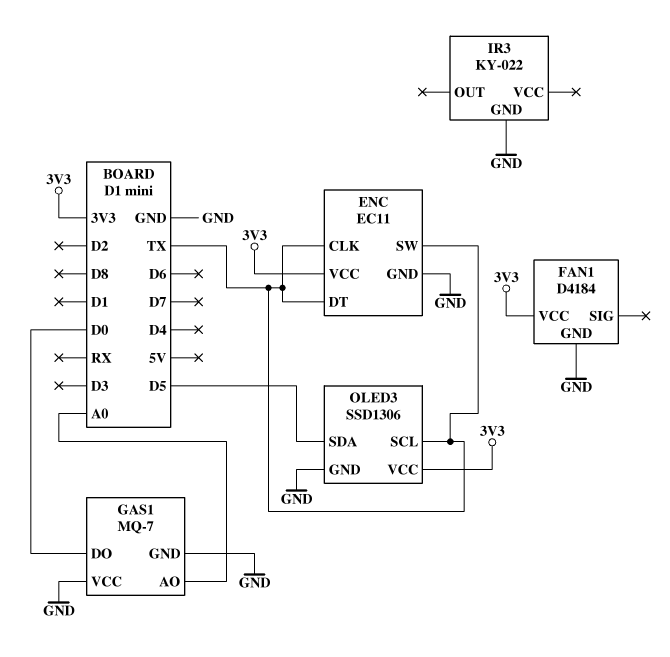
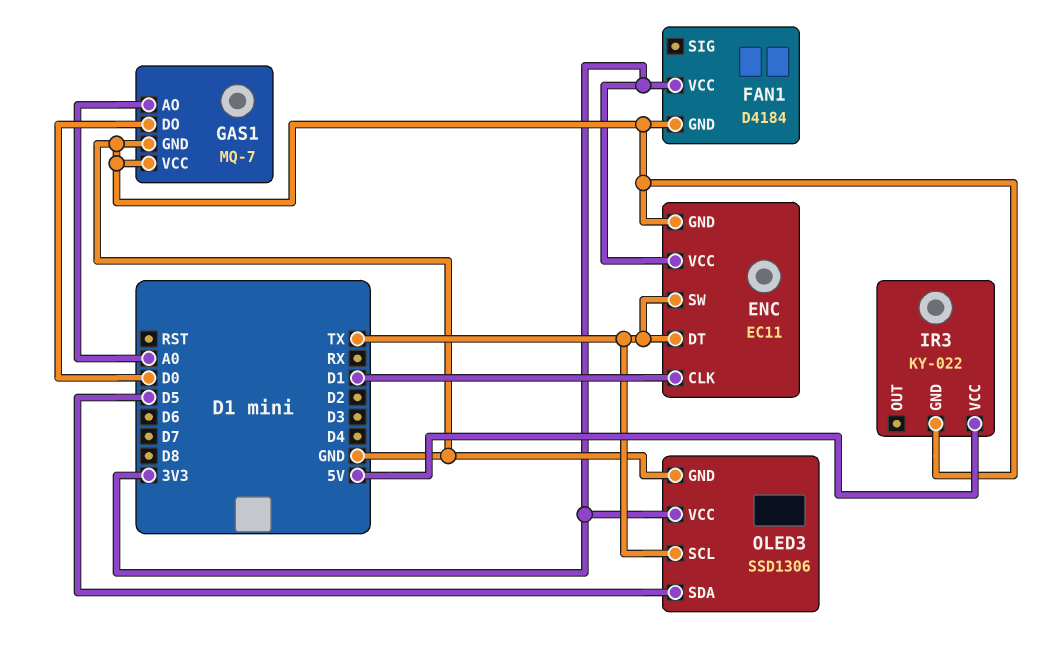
ENC pin CLK: TX -> D1
IR3 pin VCC: none -> 5V

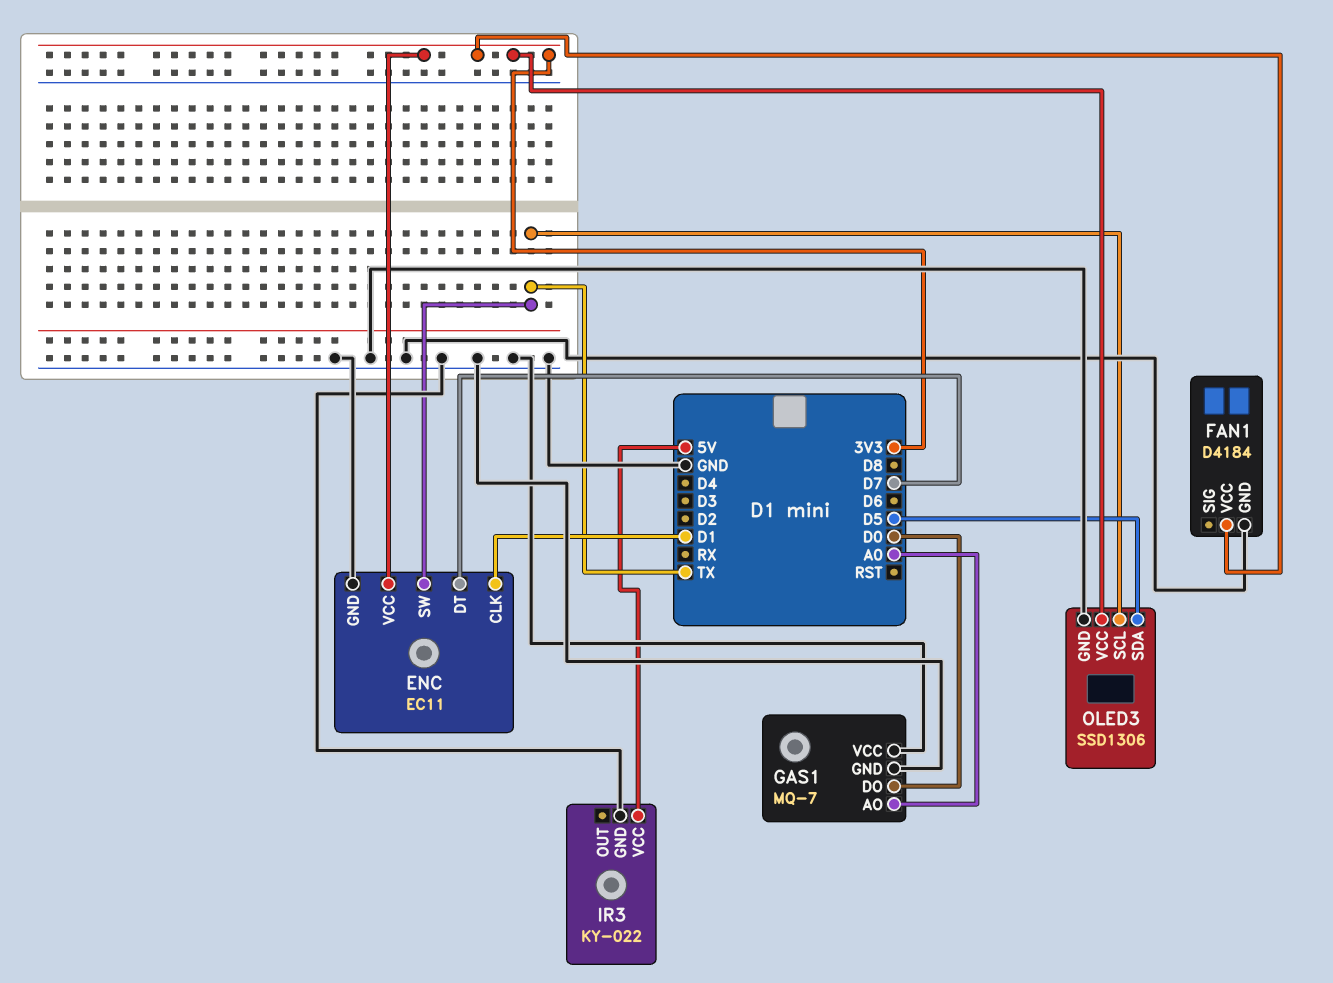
ENC pin DT: TX -> D7

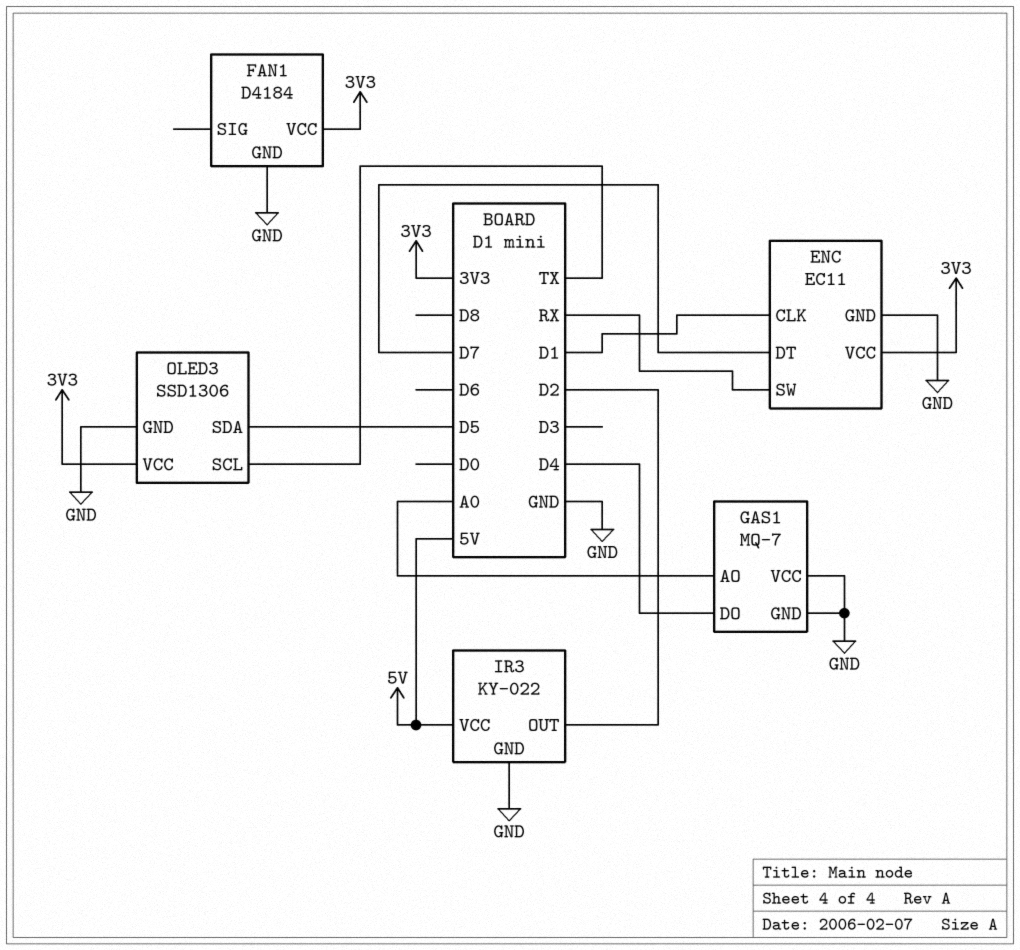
ENC pin SW: TX -> RX
GAS1 pin DO: D0 -> D4
IR3 pin OUT: none -> D2

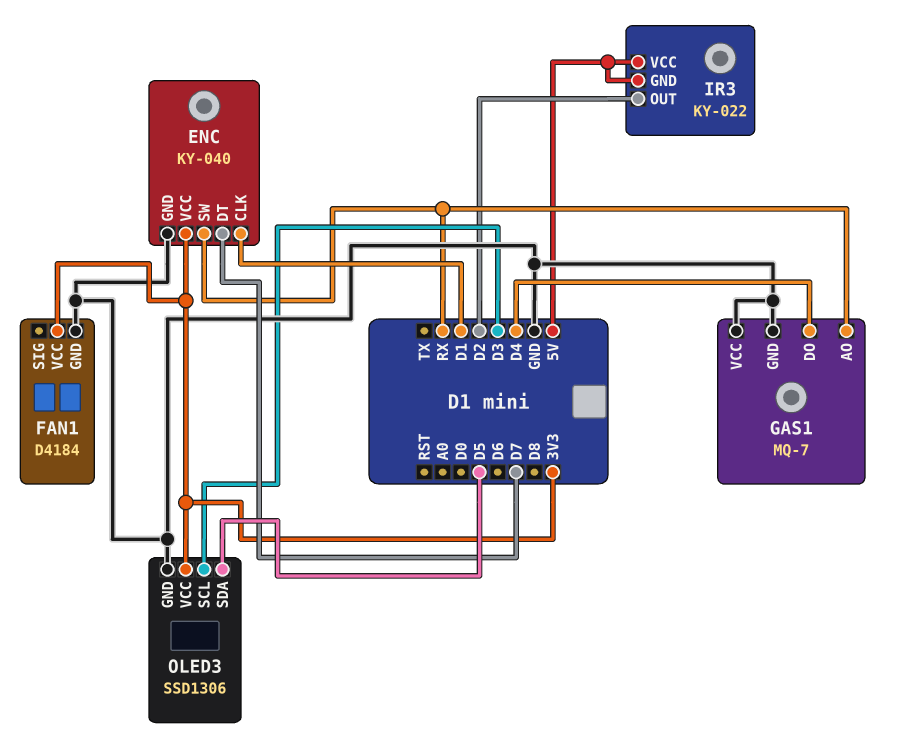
ENC: EC11 -> KY-040
GAS1 pin AO: A0 -> RX
IR3 pin GND: GND -> 5V
OLED3 pin SCL: TX -> D3

